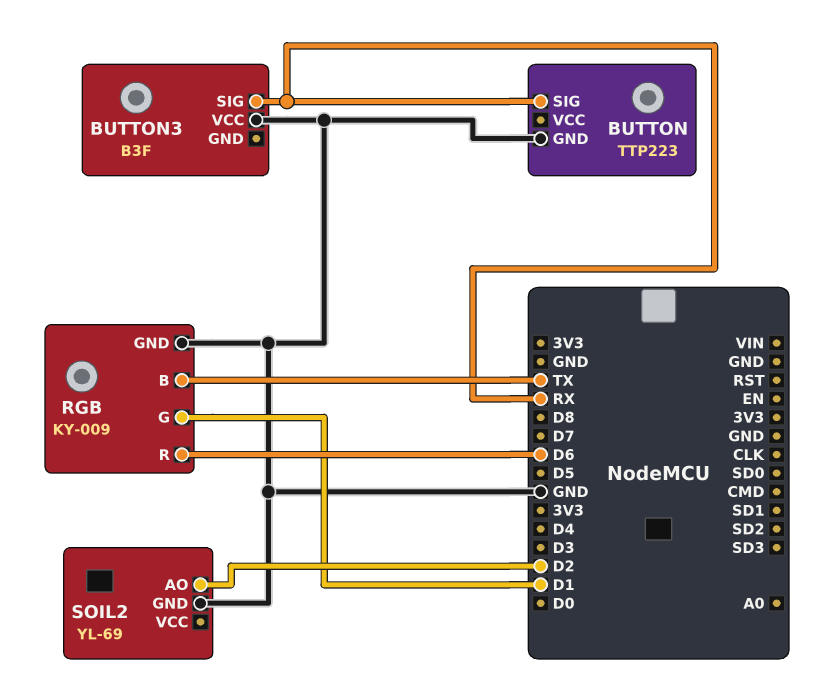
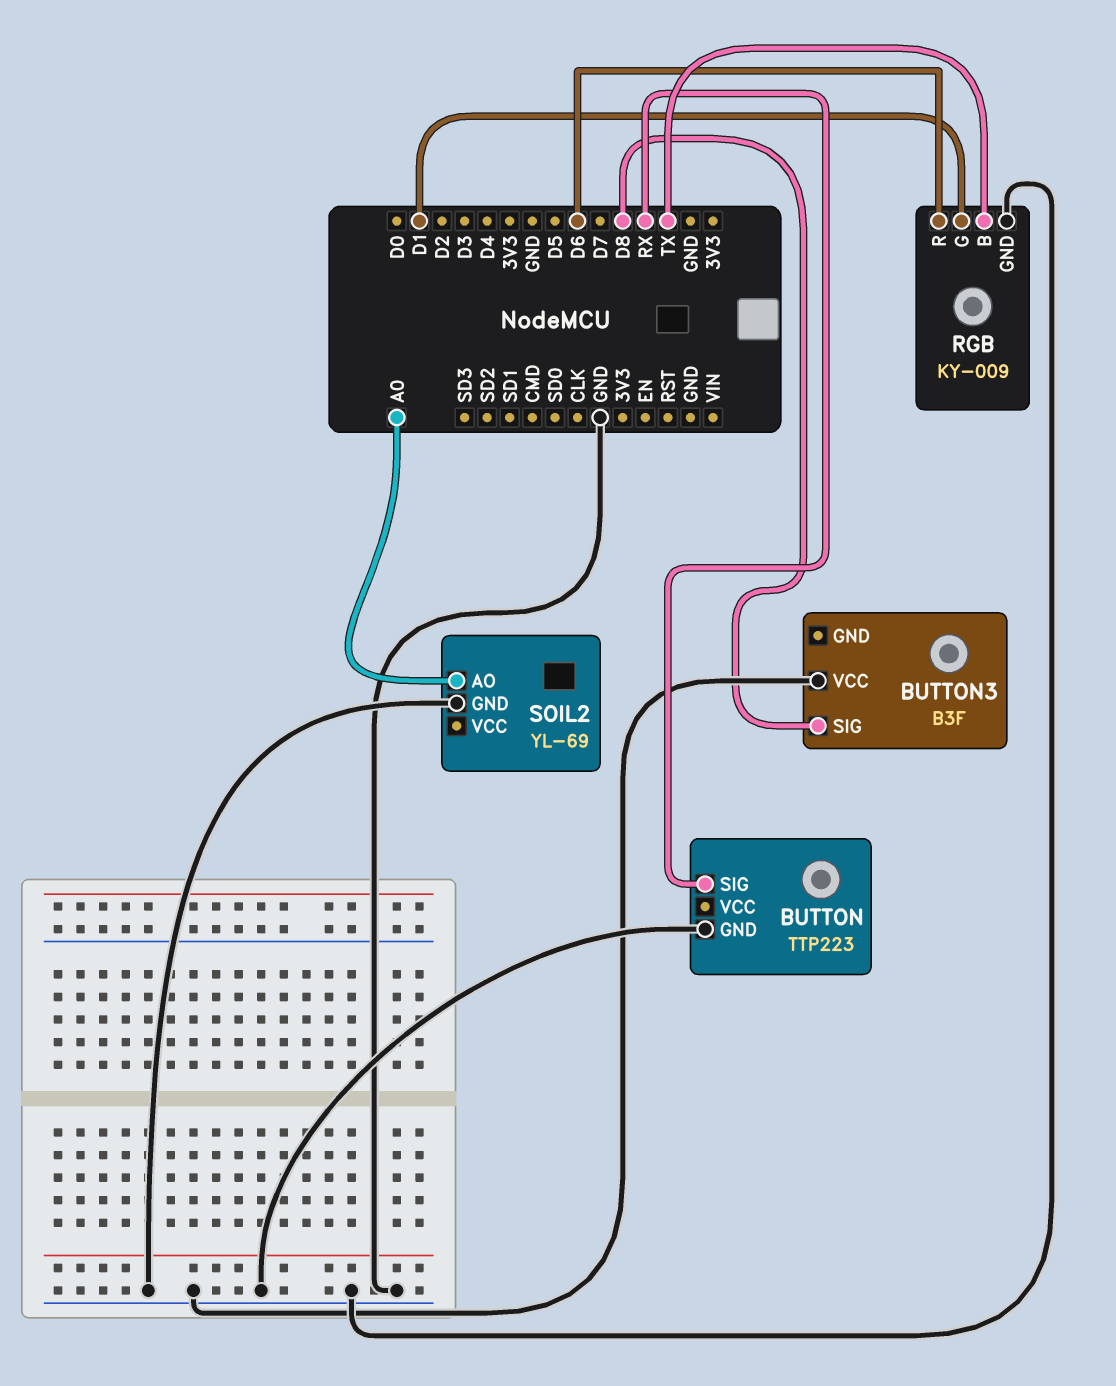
BUTTON3 pin SIG: RX -> D8
SOIL2 pin AO: D2 -> A0

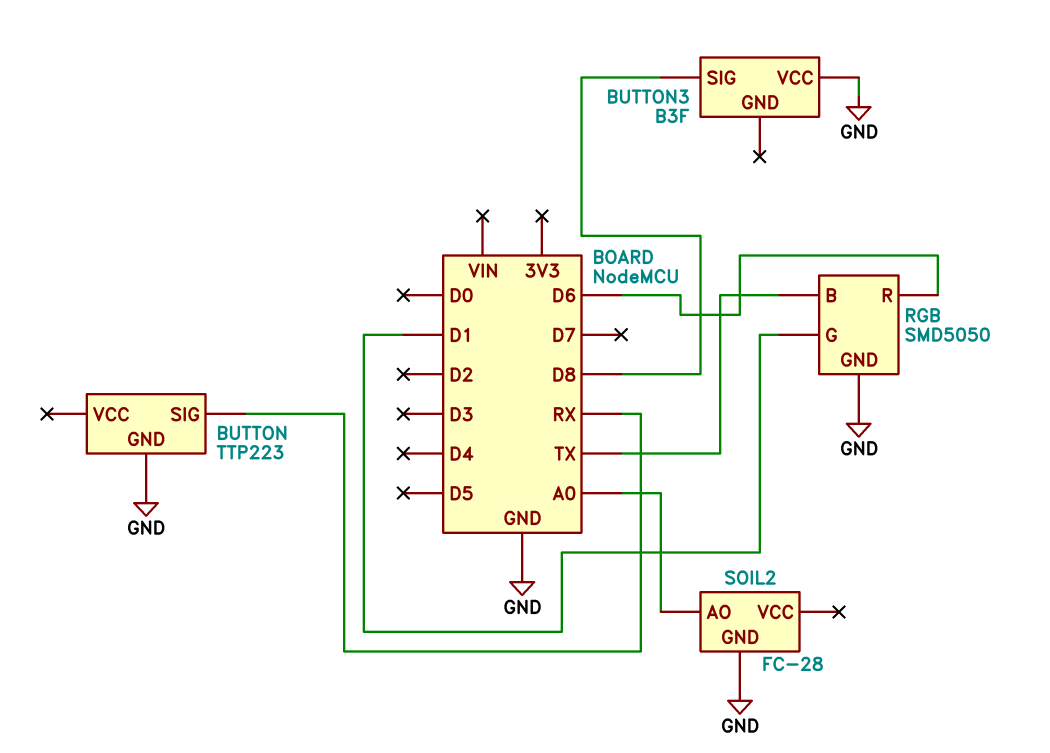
RGB: KY-009 -> SMD5050
SOIL2: YL-69 -> FC-28

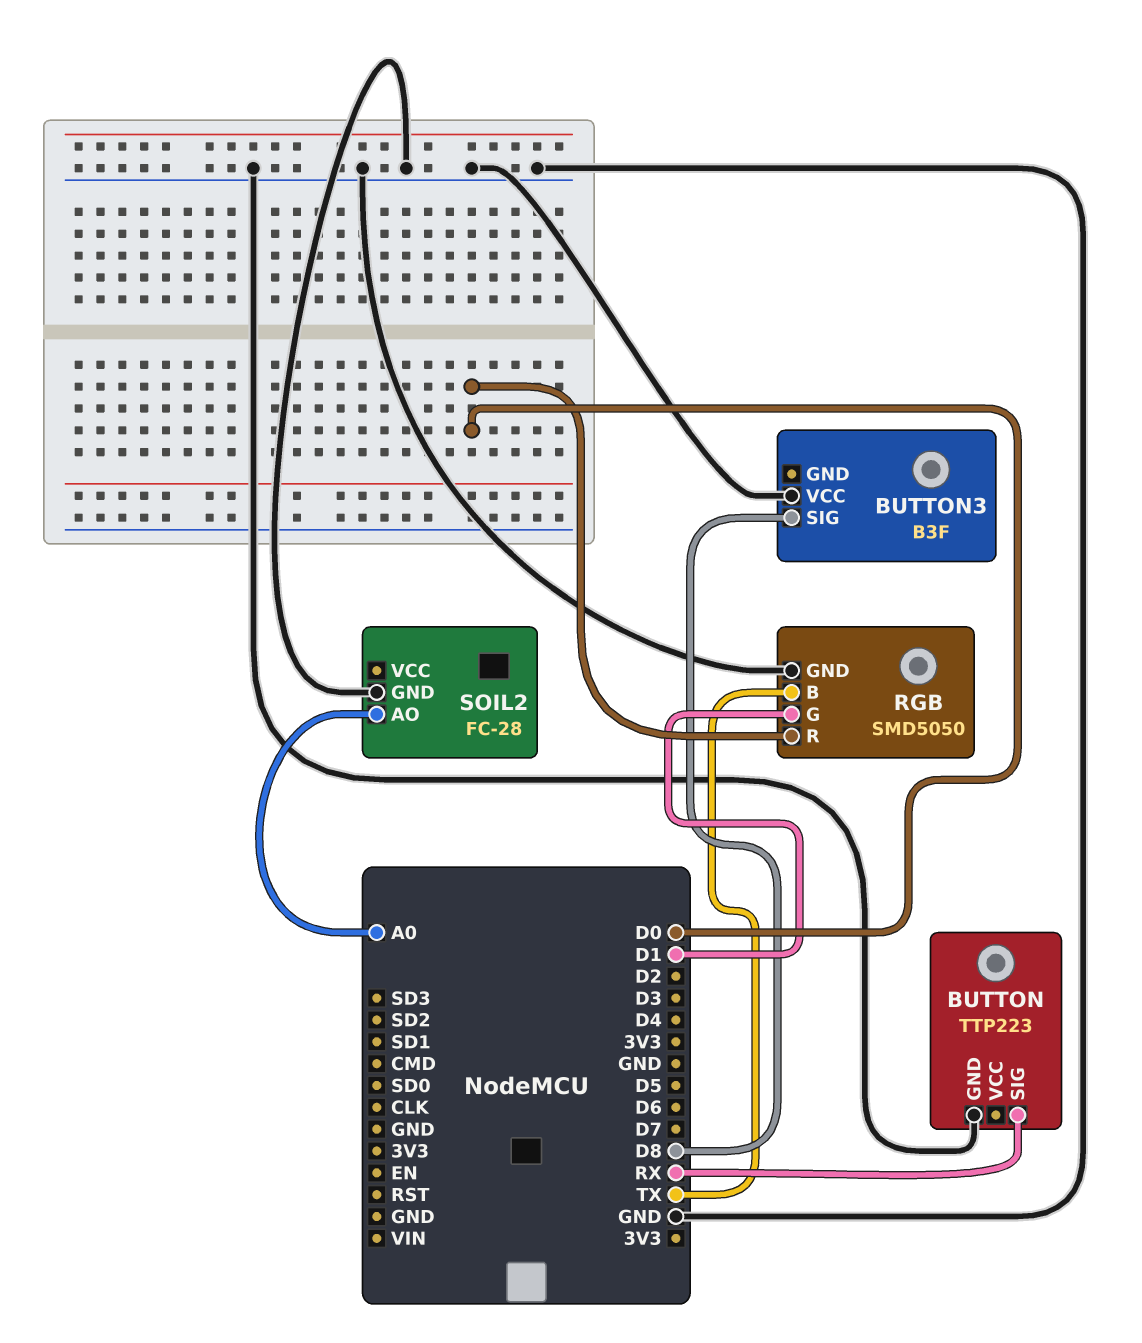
RGB pin R: D6 -> D0

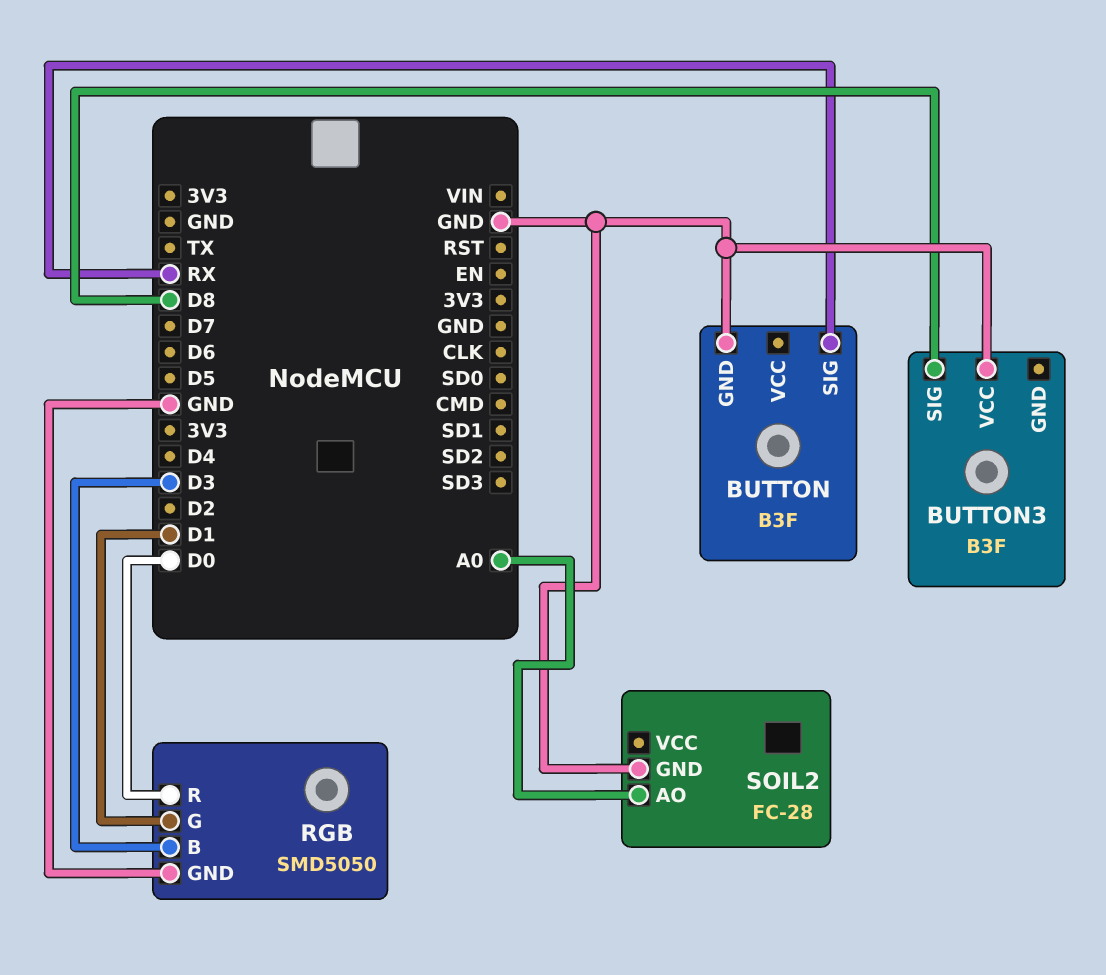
BUTTON: TTP223 -> B3F
RGB pin B: TX -> D3

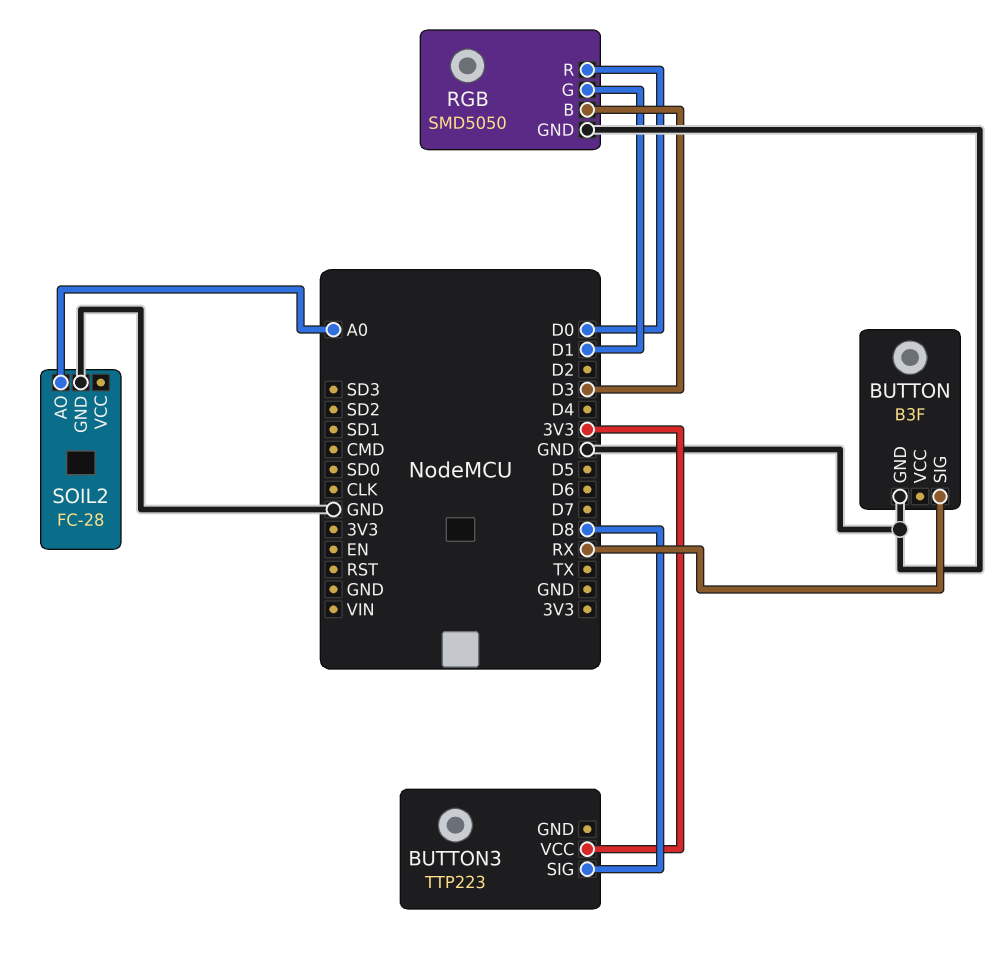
BUTTON3: B3F -> TTP223
BUTTON3 pin VCC: GND -> 3V3

